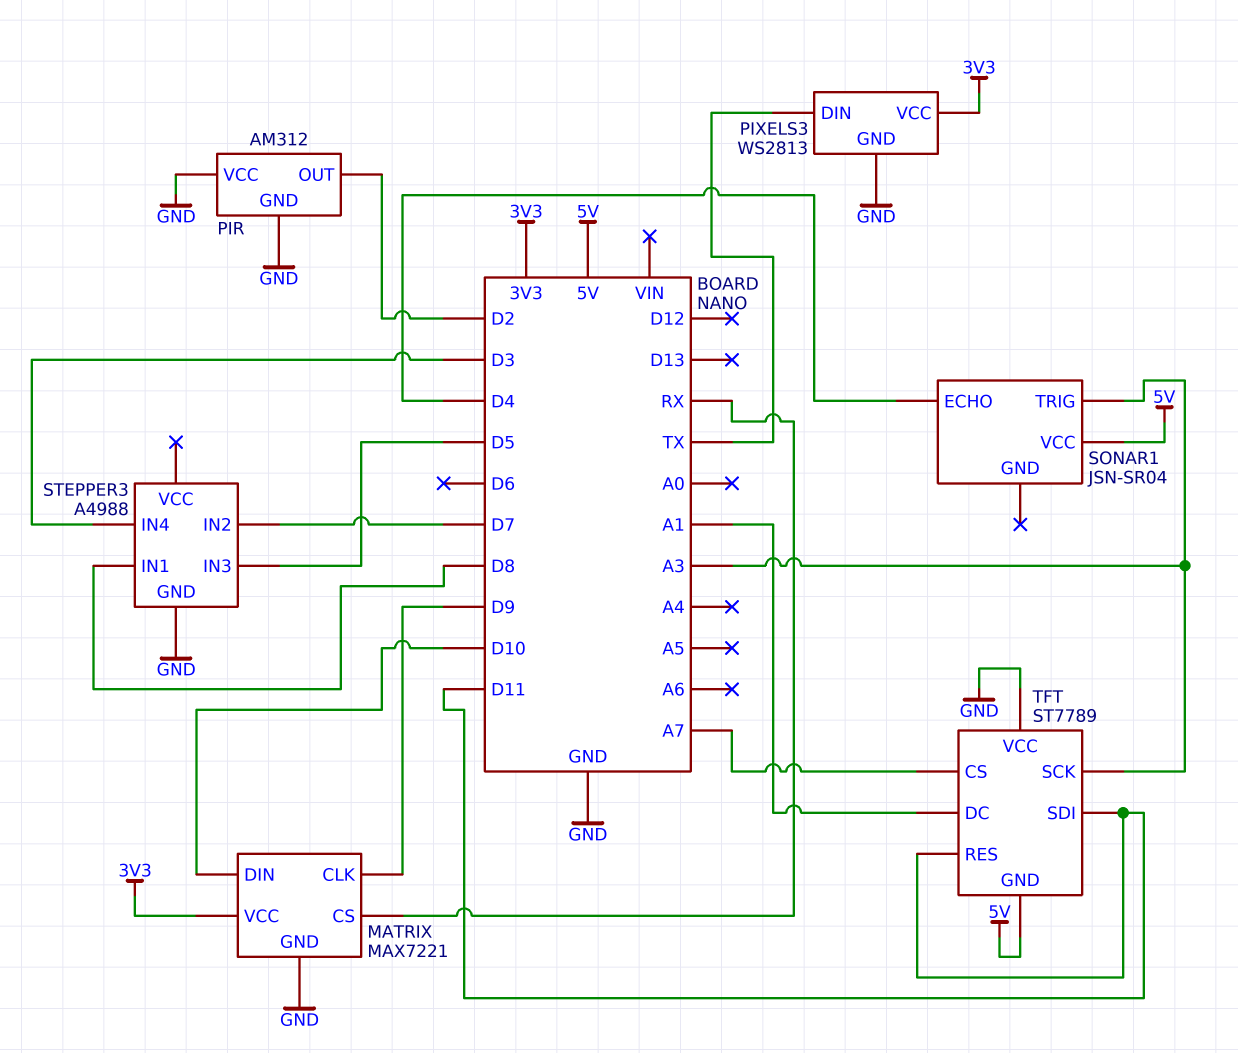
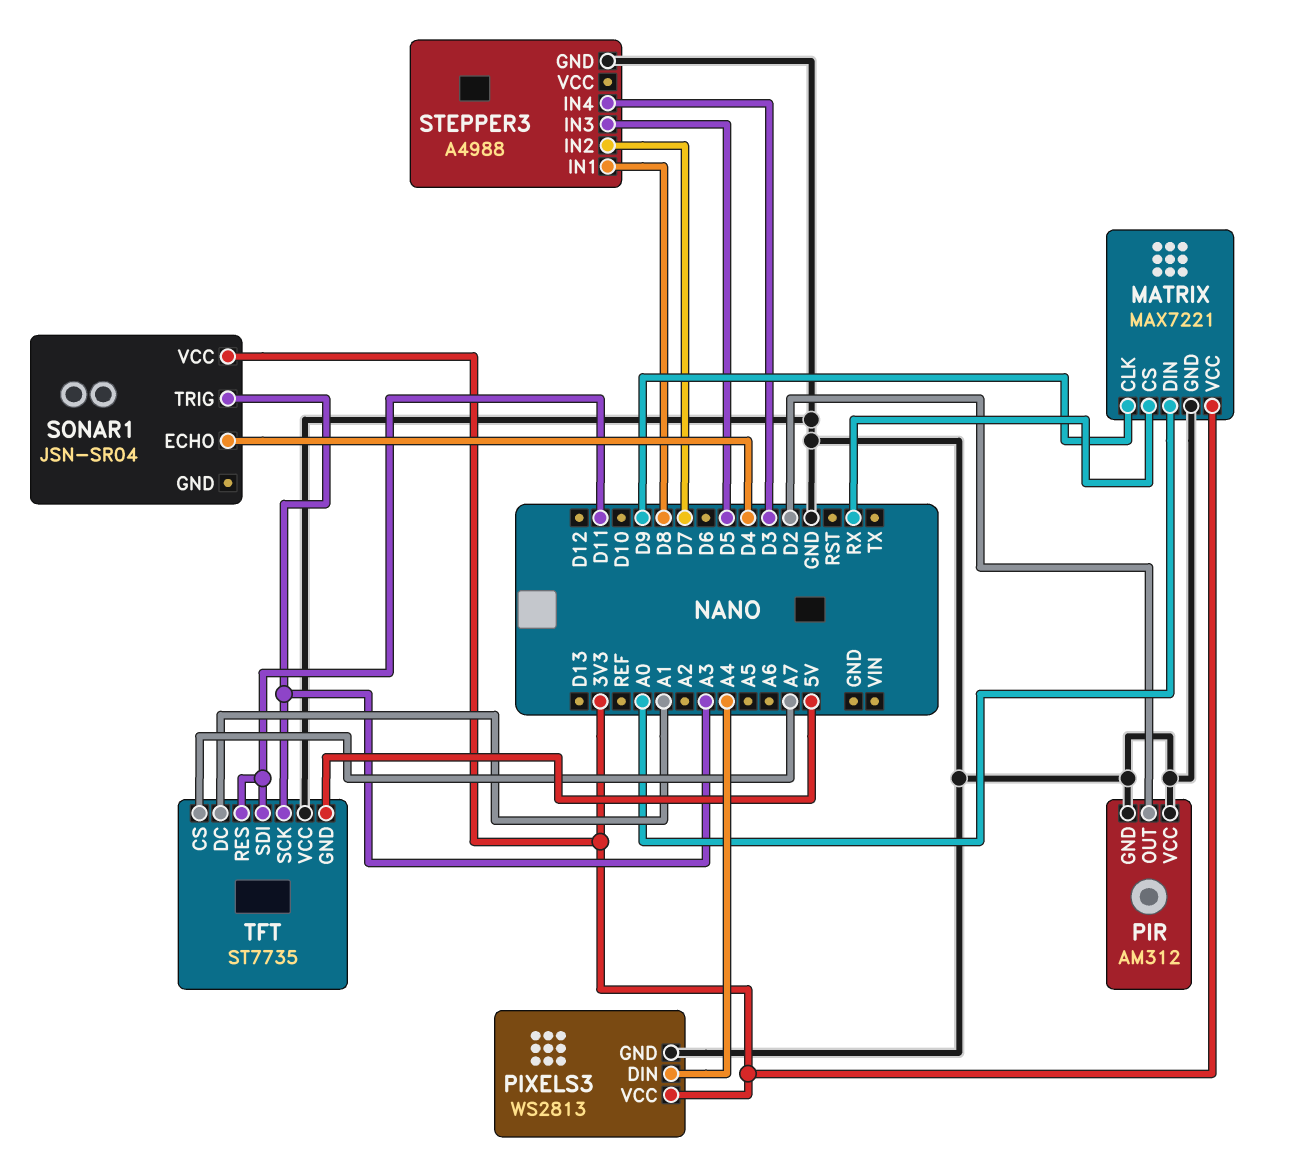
MATRIX pin DIN: D10 -> A0
PIXELS3 pin DIN: TX -> A4
SONAR1 pin VCC: 5V -> 3V3
TFT: ST7789 -> ST7735

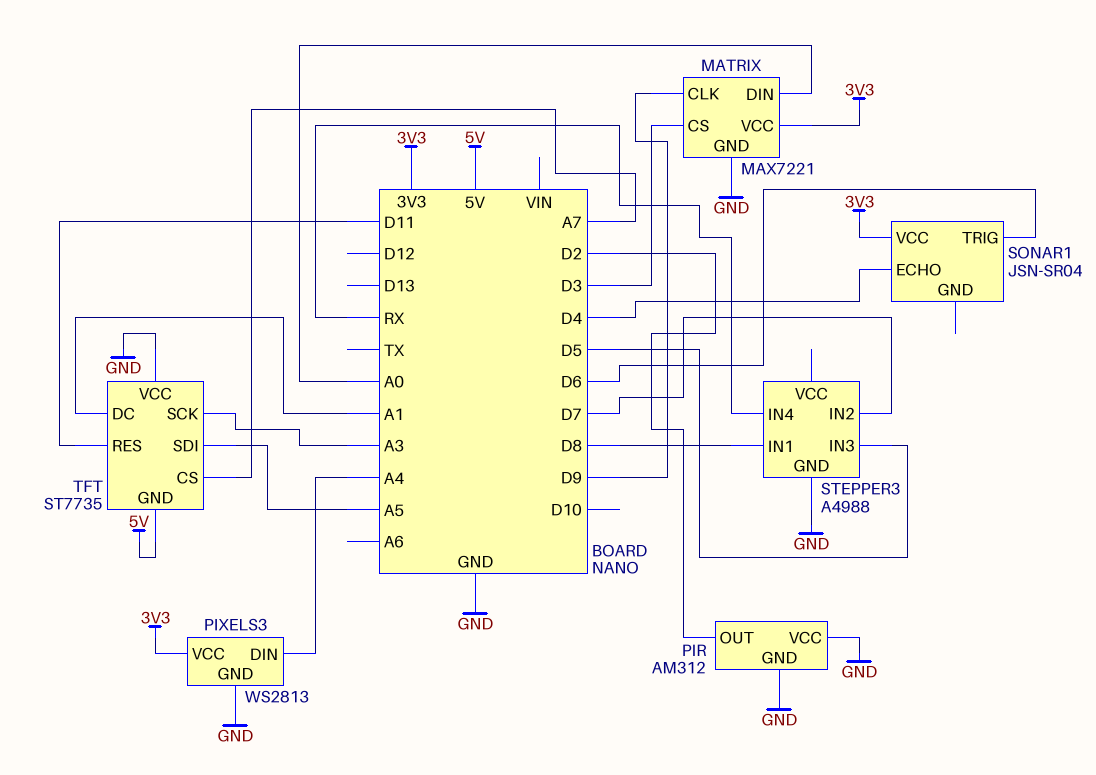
MATRIX pin CS: RX -> D3
SONAR1 pin TRIG: A3 -> D6
STEPPER3 pin IN4: D3 -> RX
TFT pin SDI: D11 -> A5

